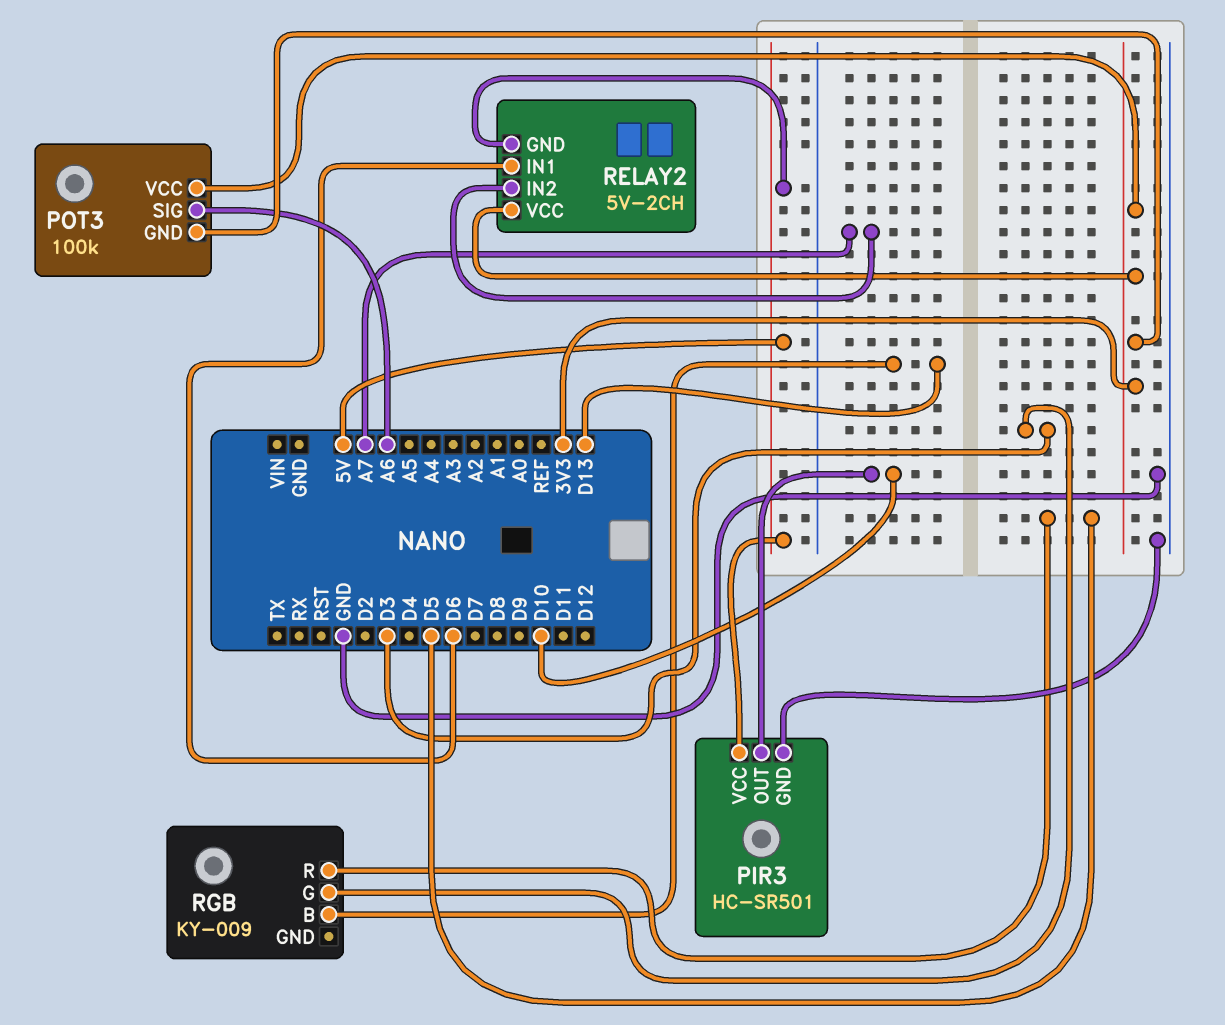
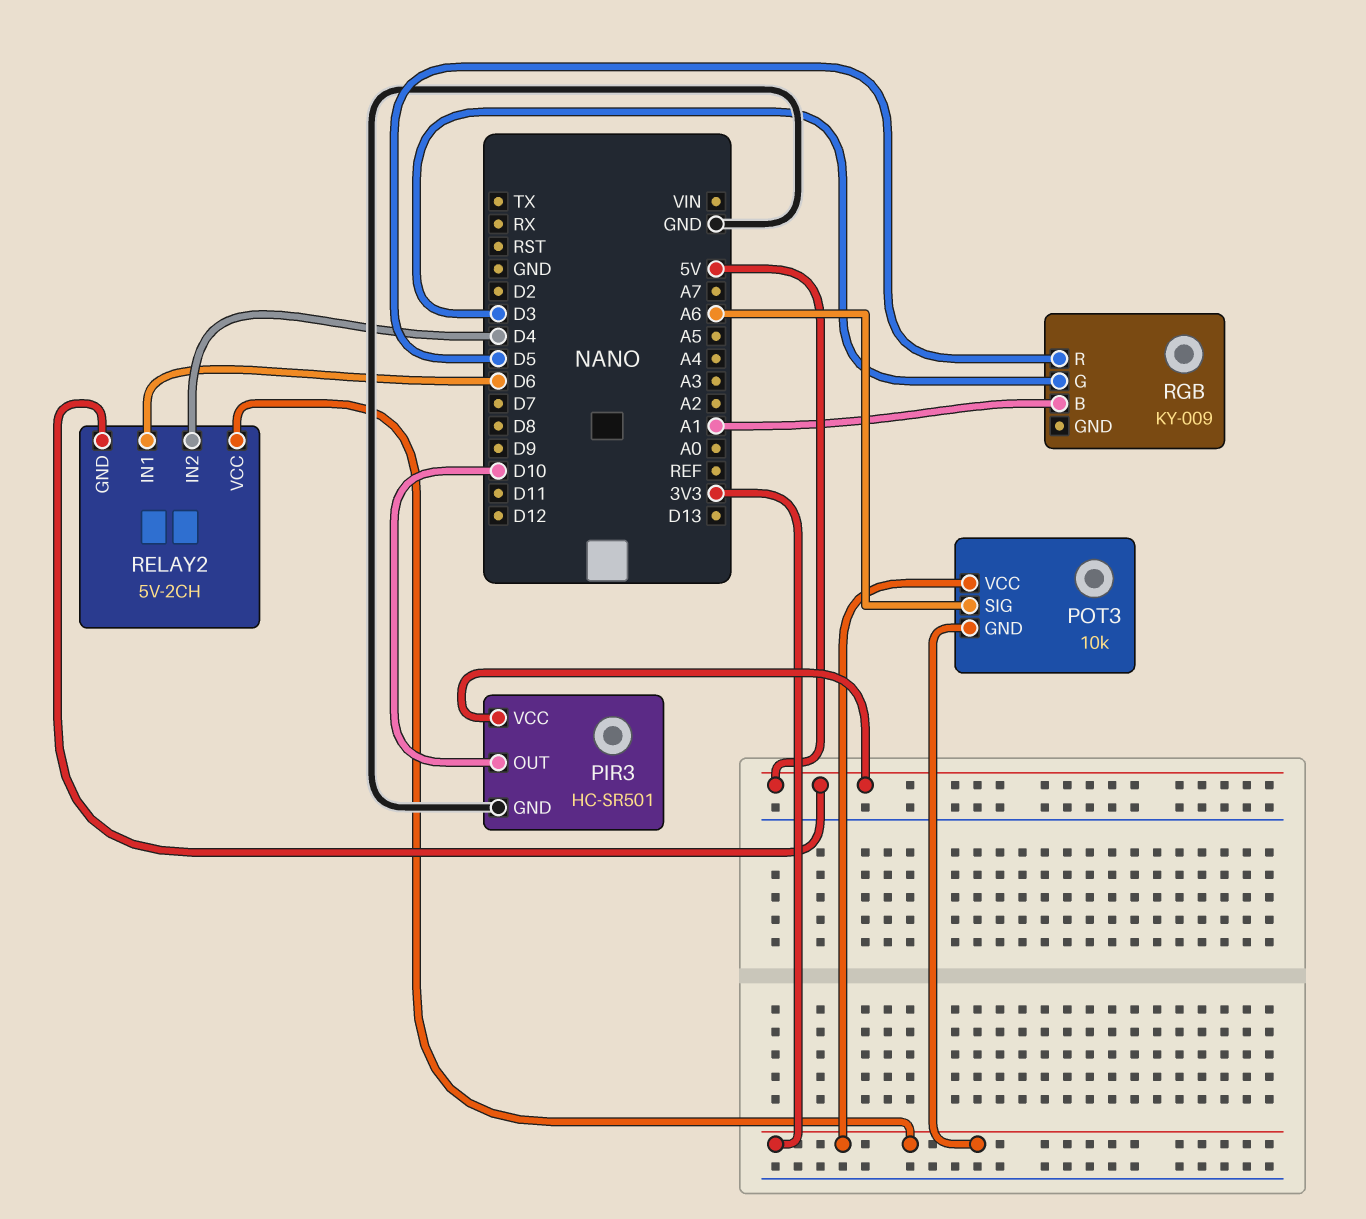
POT3: 100k -> 10k
RELAY2 pin IN2: A7 -> D4
RGB pin B: D13 -> A1

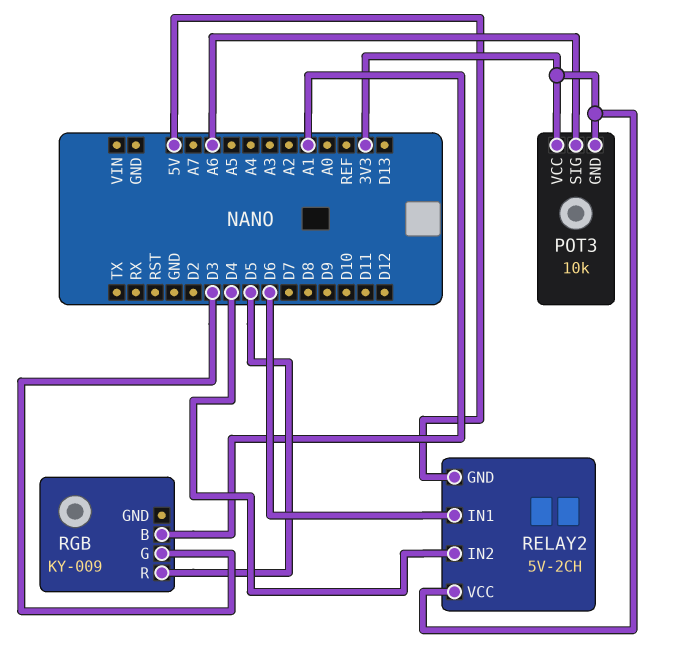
PIR3: HC-SR501 -> none
PIR3 pin GND: GND -> none
PIR3 pin OUT: D10 -> none
PIR3 pin VCC: 5V -> none

